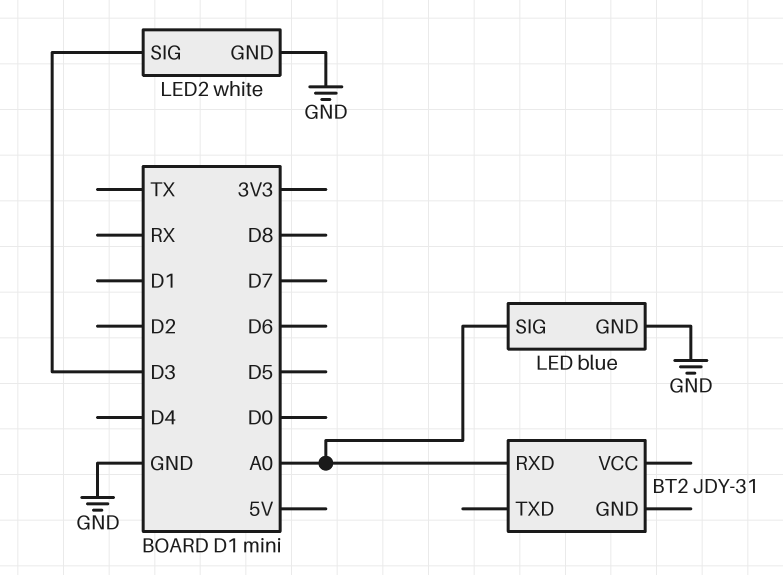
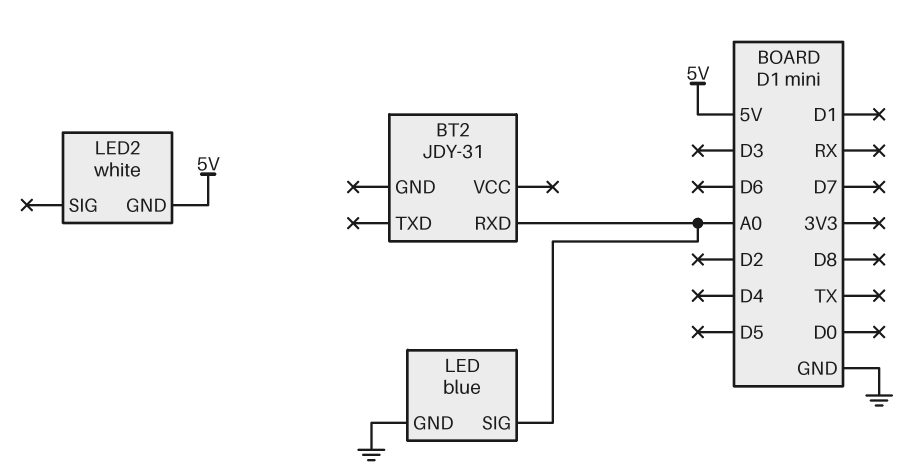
LED2 pin GND: GND -> 5V
LED2 pin SIG: D3 -> none

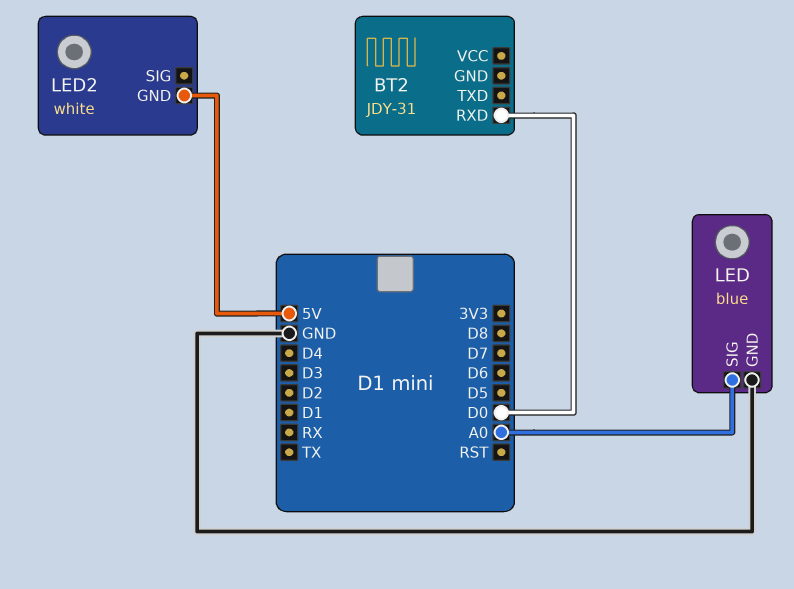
BT2 pin RXD: A0 -> D0

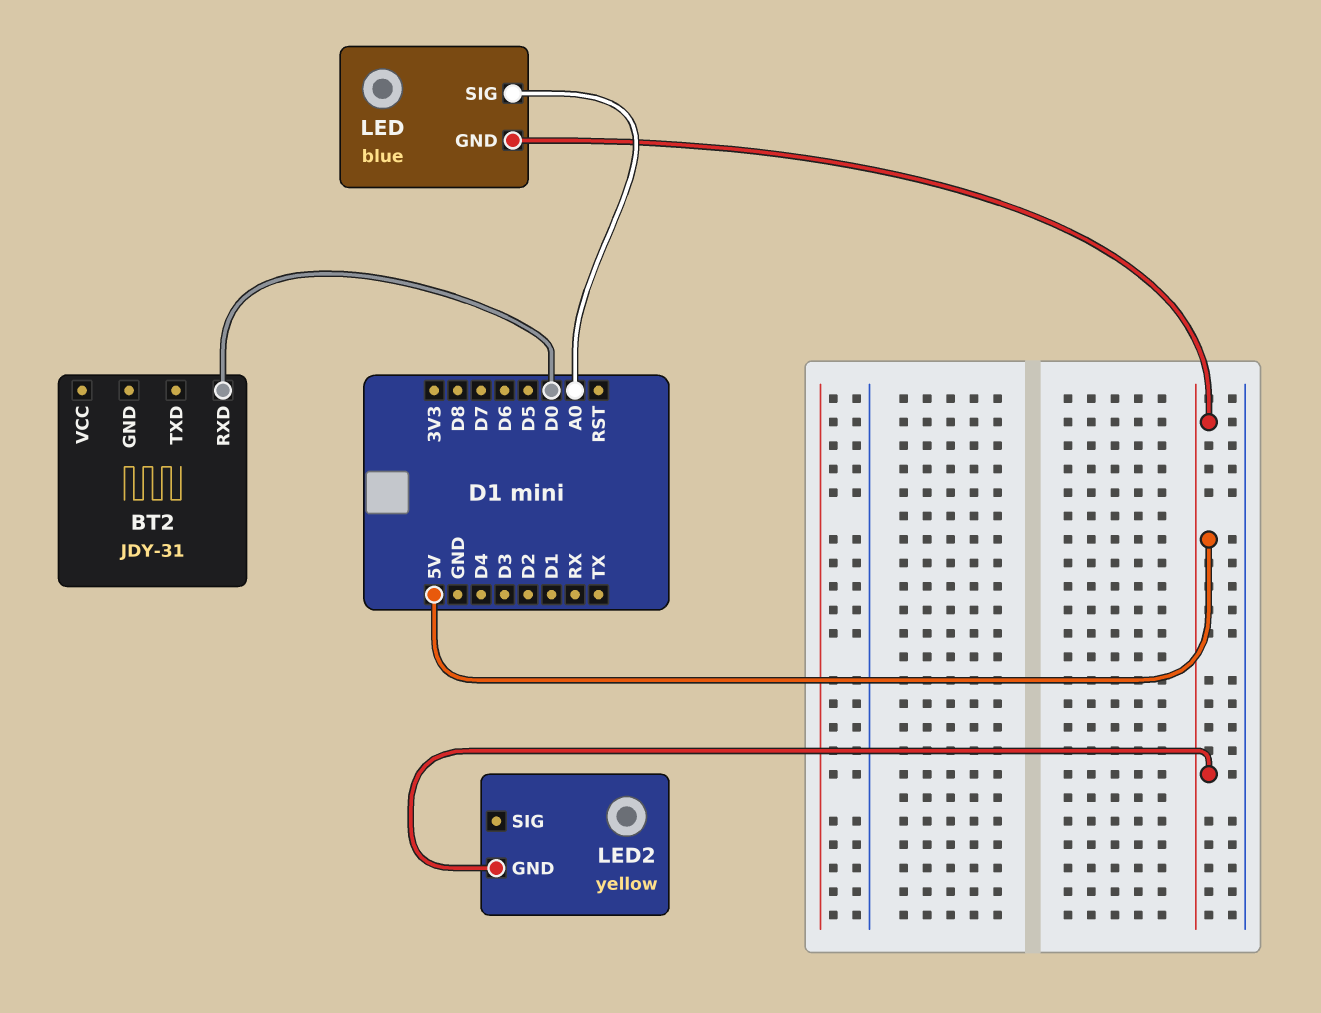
LED pin GND: GND -> 5V
LED2: white -> yellow

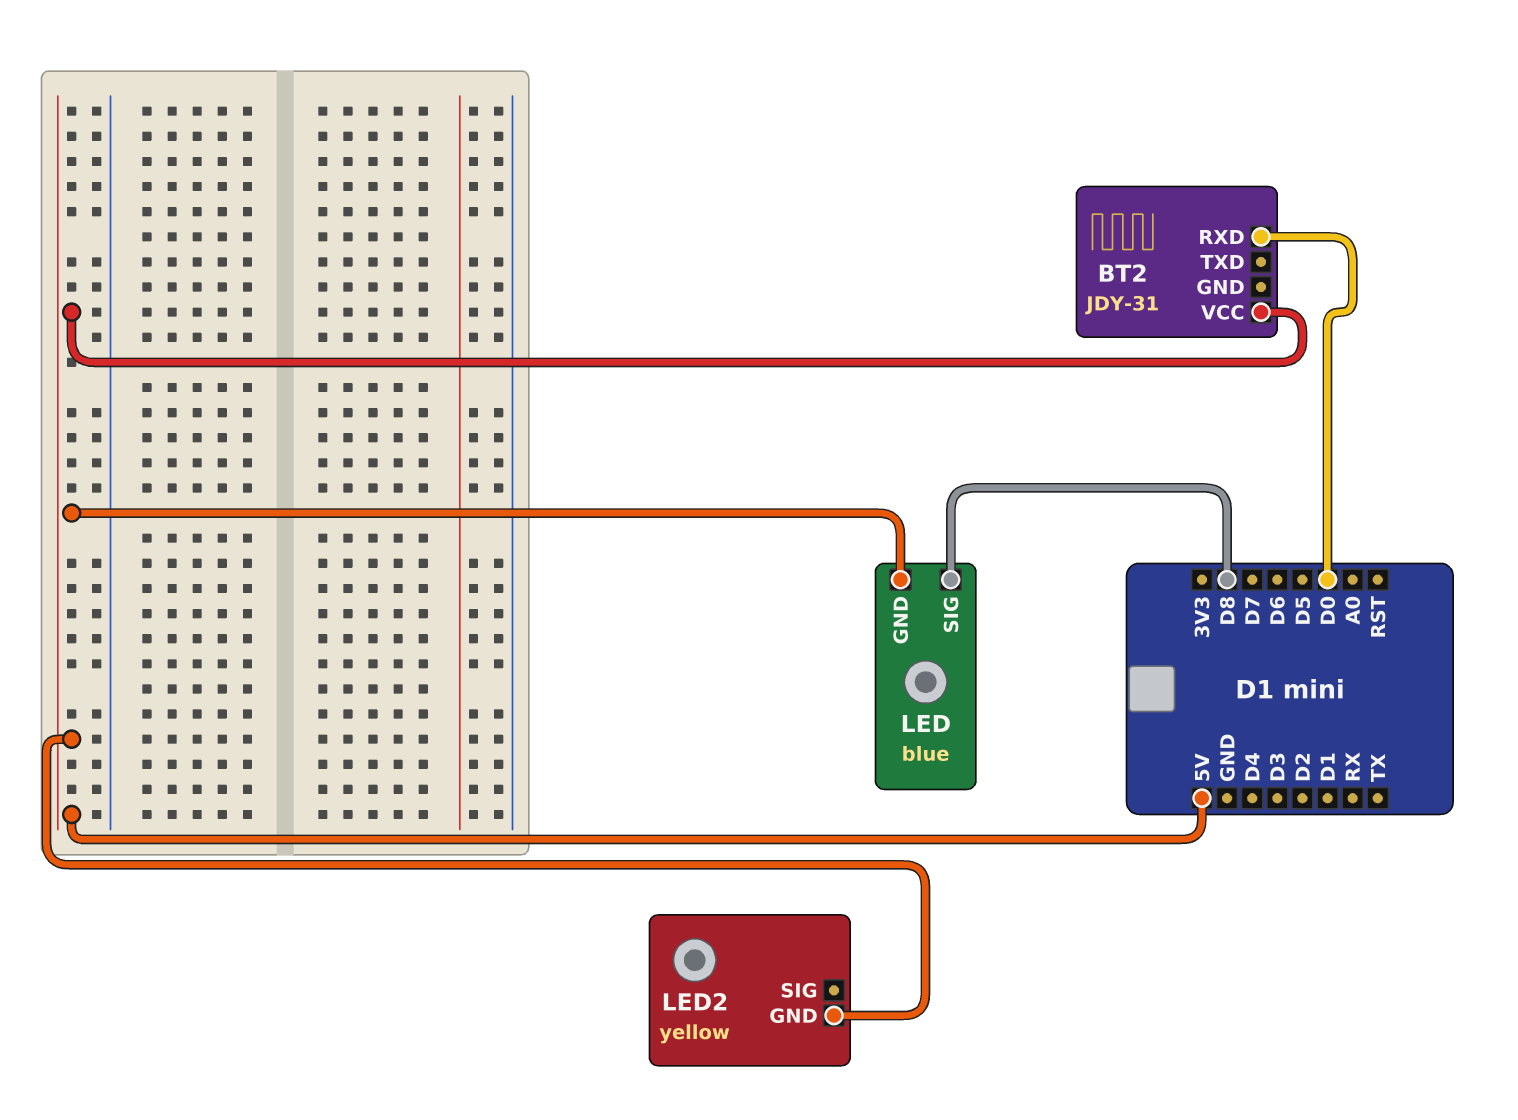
BT2 pin VCC: none -> 5V
LED pin SIG: A0 -> D8

